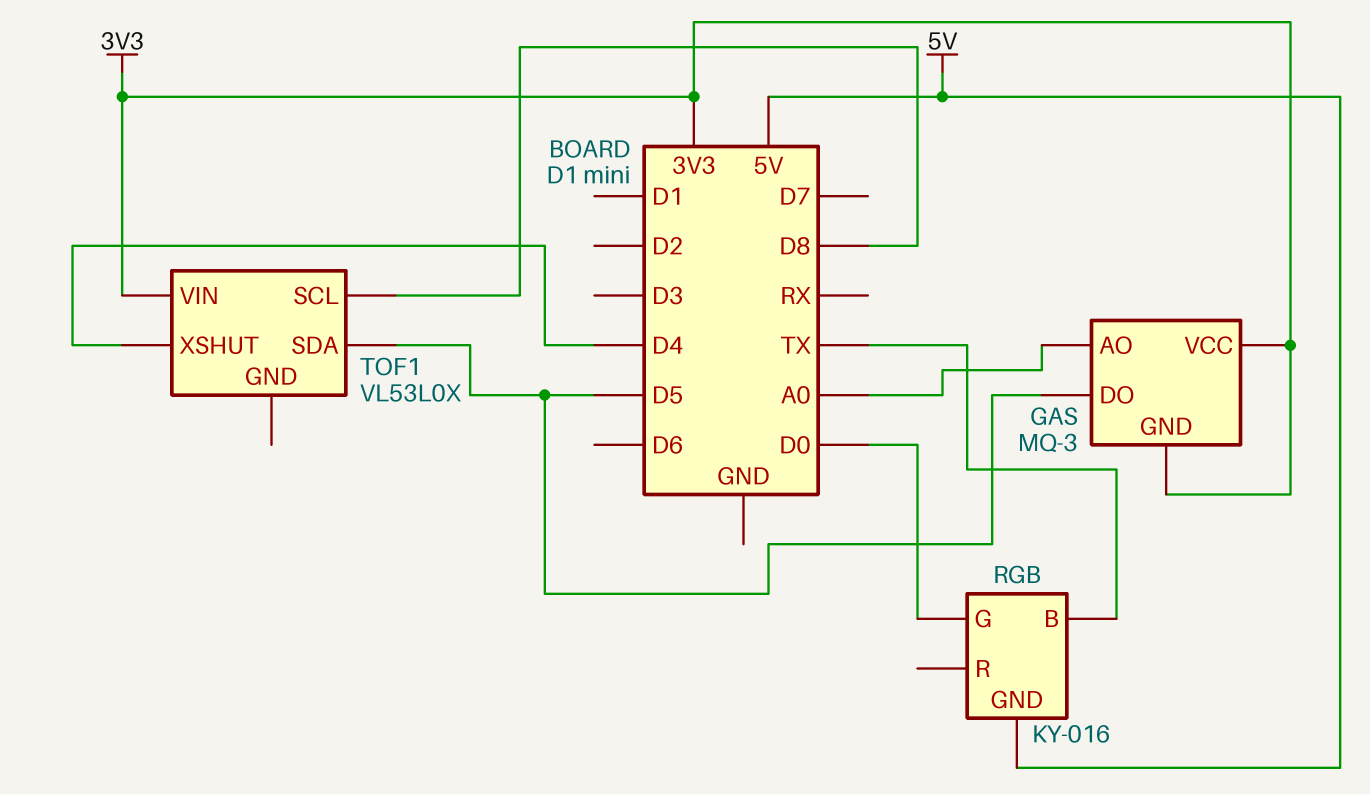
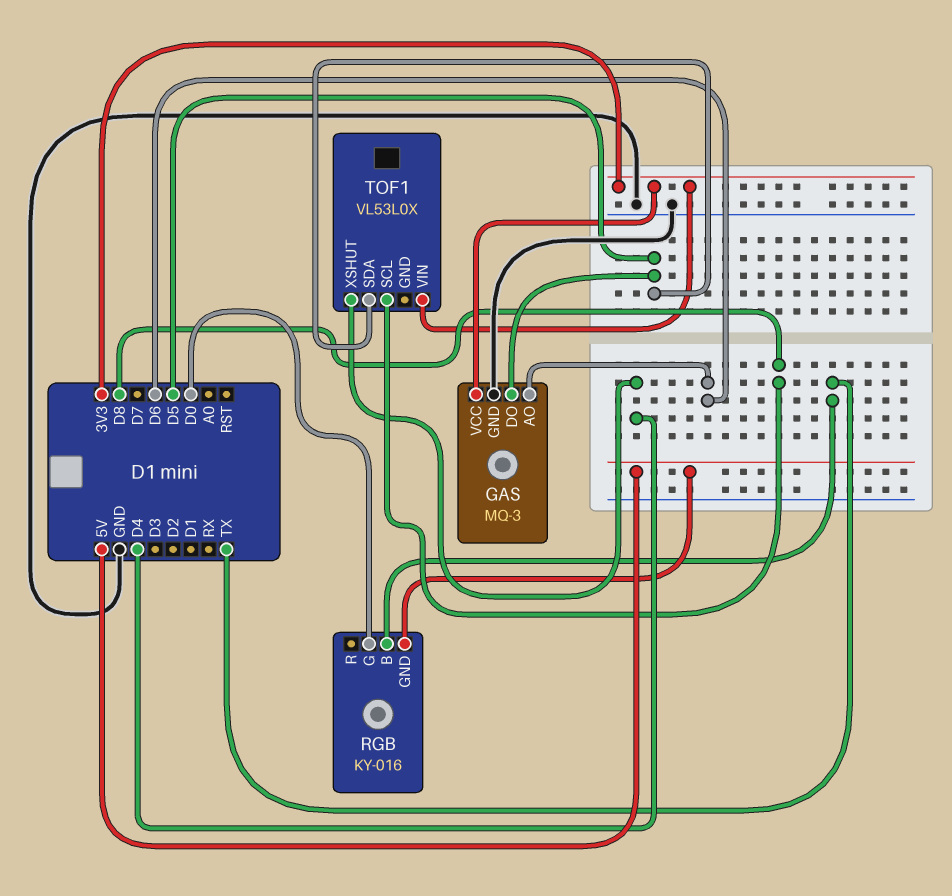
GAS pin AO: A0 -> D6
GAS pin GND: 3V3 -> GND

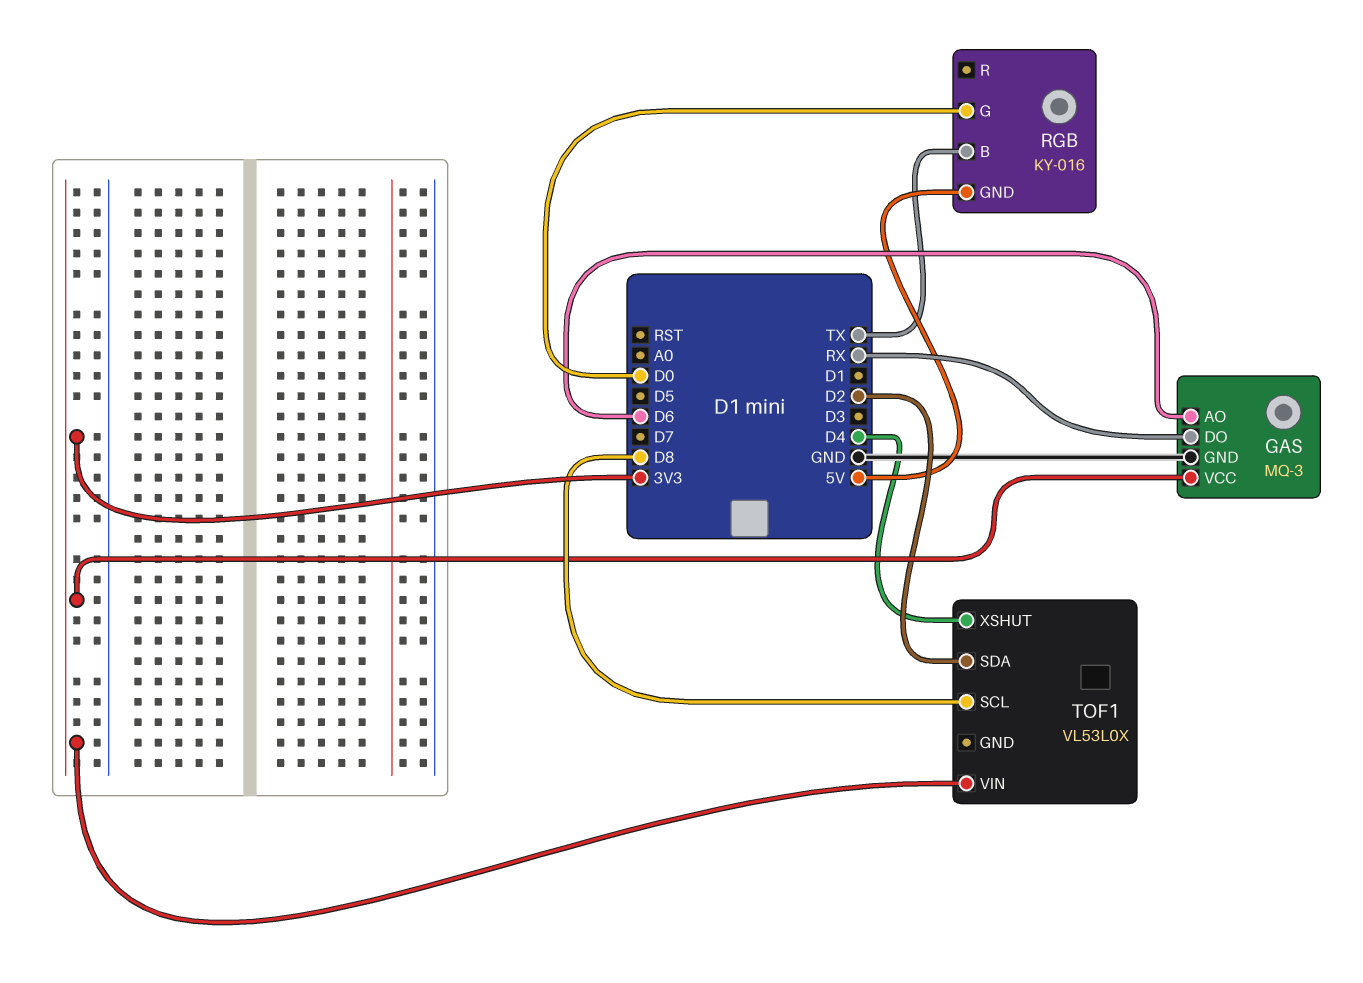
GAS pin DO: D5 -> RX
TOF1 pin SDA: D5 -> D2

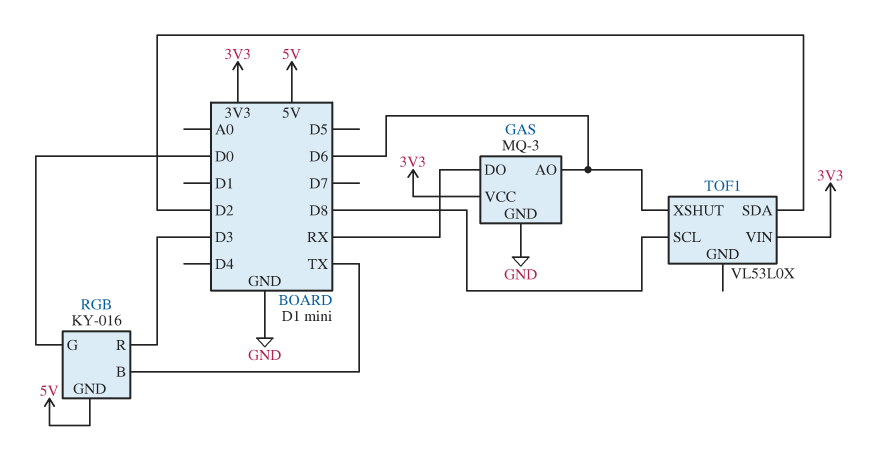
RGB pin R: none -> D3
TOF1 pin XSHUT: D4 -> D6

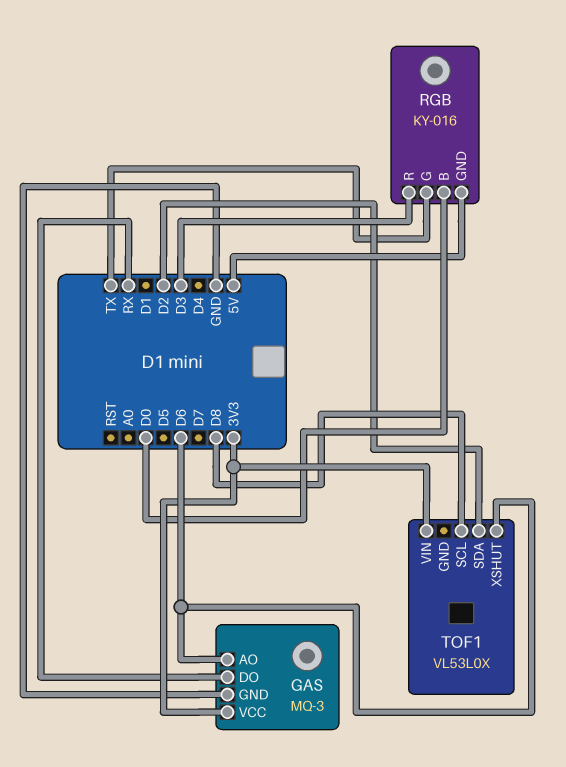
RGB pin B: TX -> D0
RGB pin G: D0 -> TX

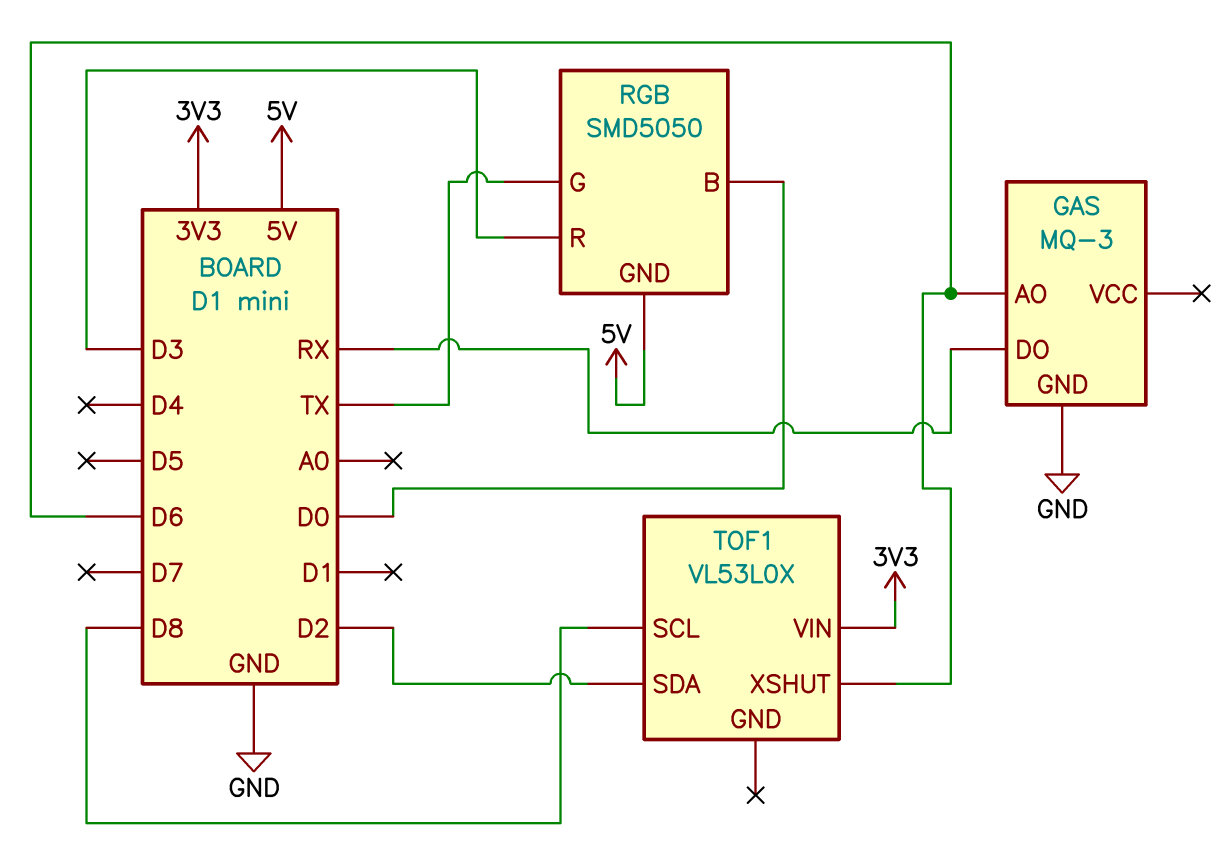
GAS pin VCC: 3V3 -> none
RGB: KY-016 -> SMD5050

